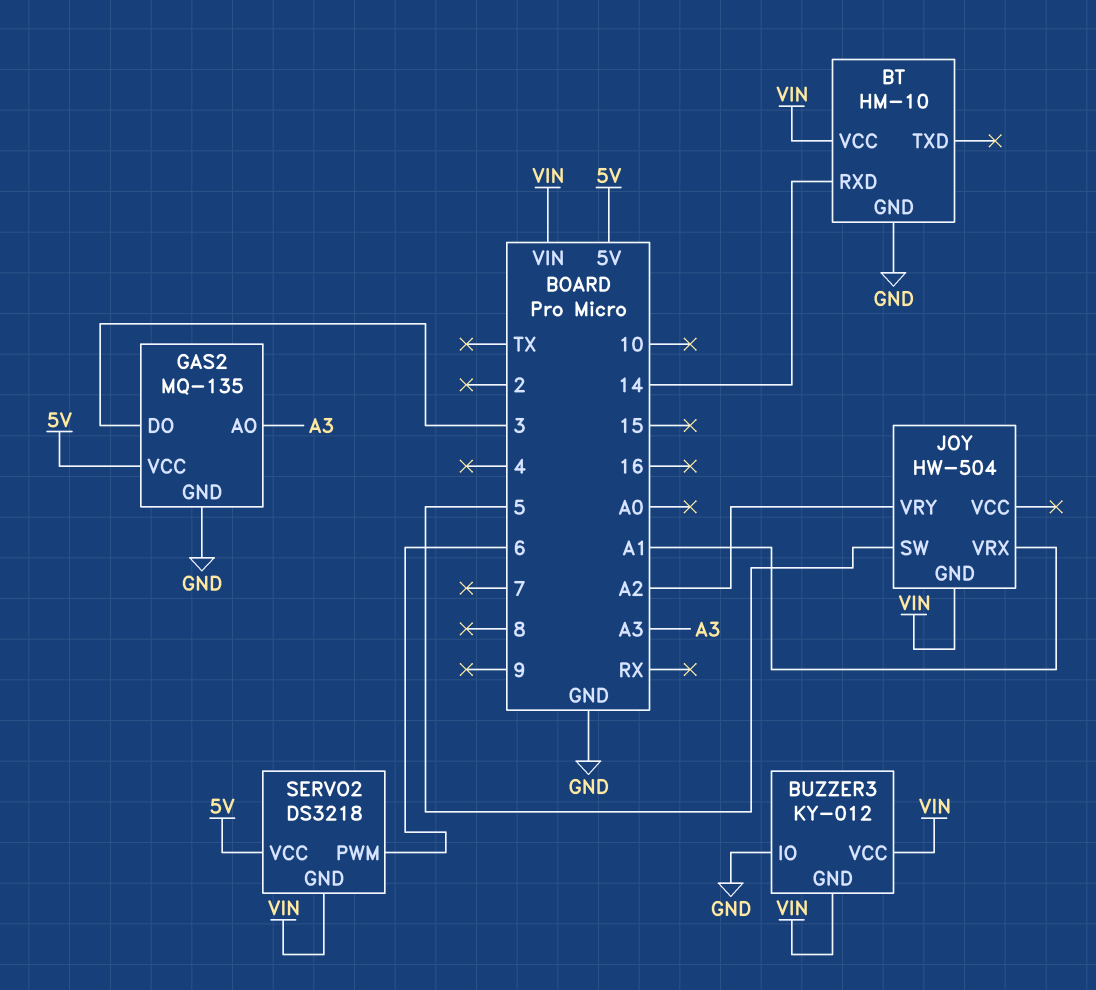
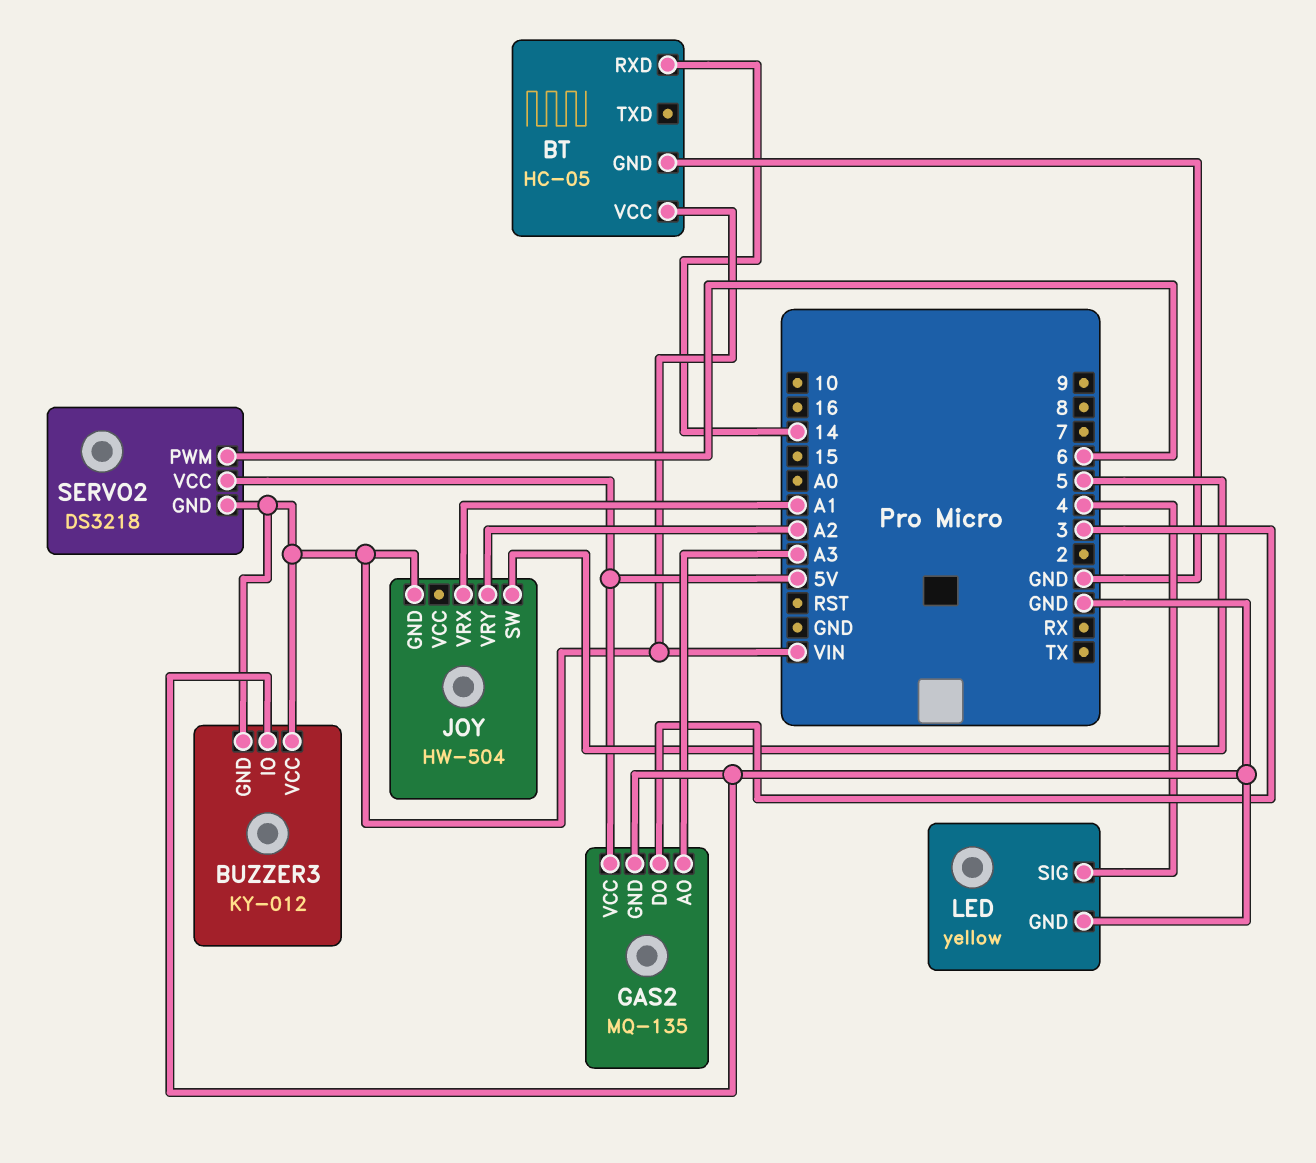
BT: HM-10 -> HC-05
LED: none -> yellow
LED pin GND: none -> GND
LED pin SIG: none -> 4

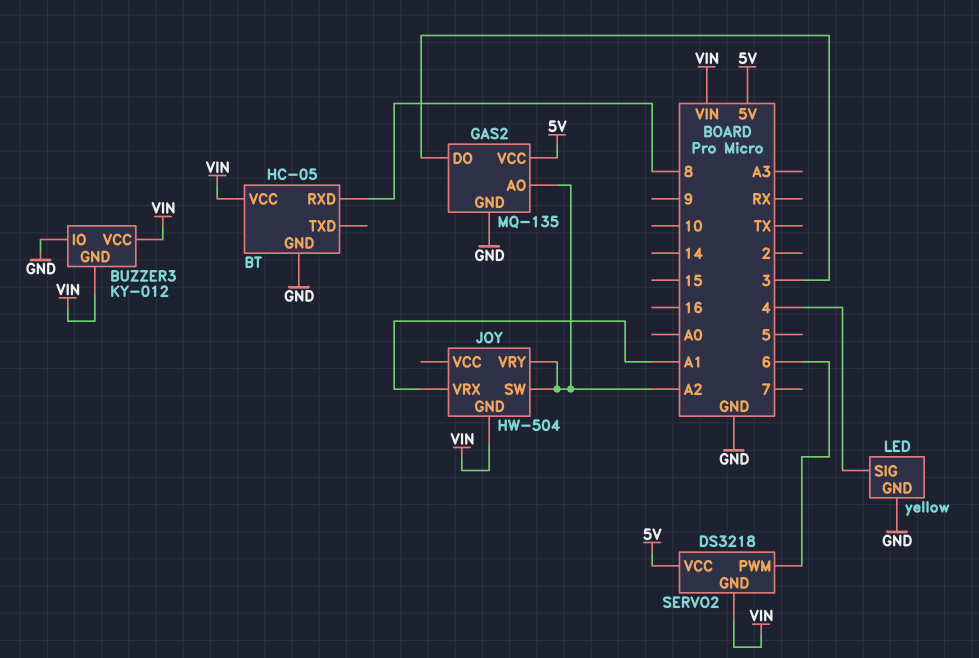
BT pin RXD: 14 -> 8
GAS2 pin AO: A3 -> A2
JOY pin SW: 5 -> A2

